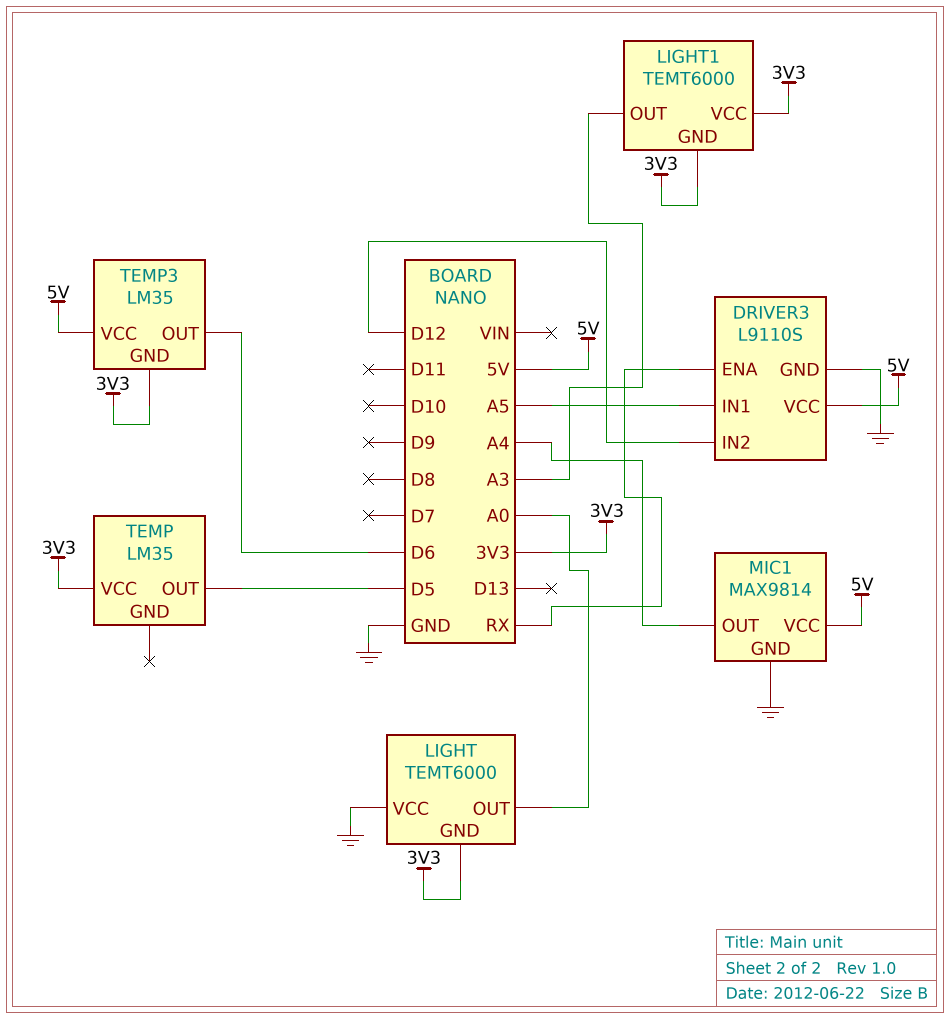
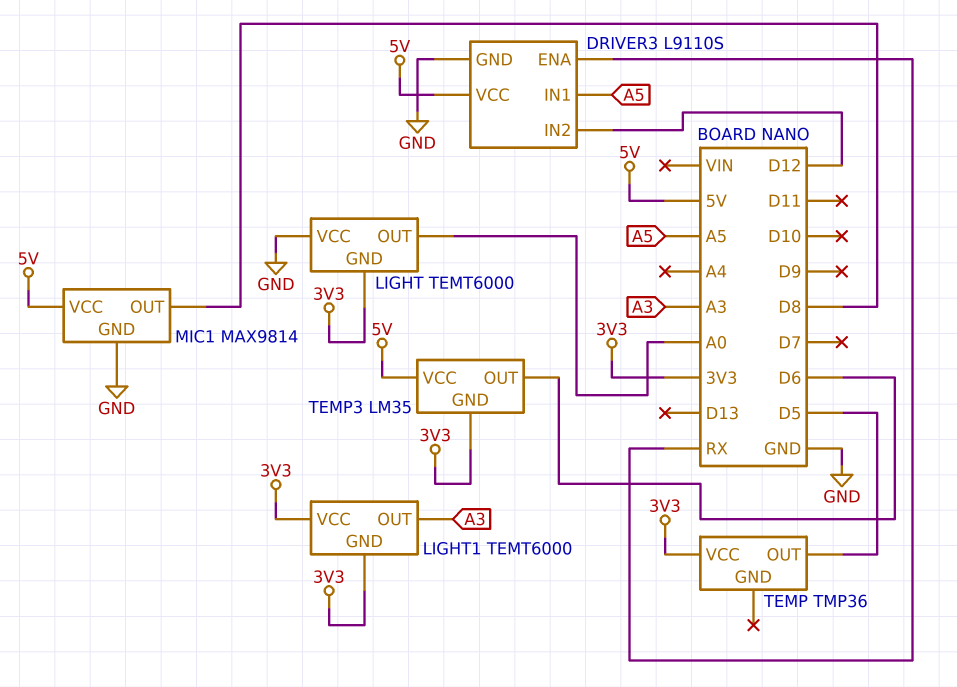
MIC1 pin OUT: A4 -> D8
TEMP: LM35 -> TMP36

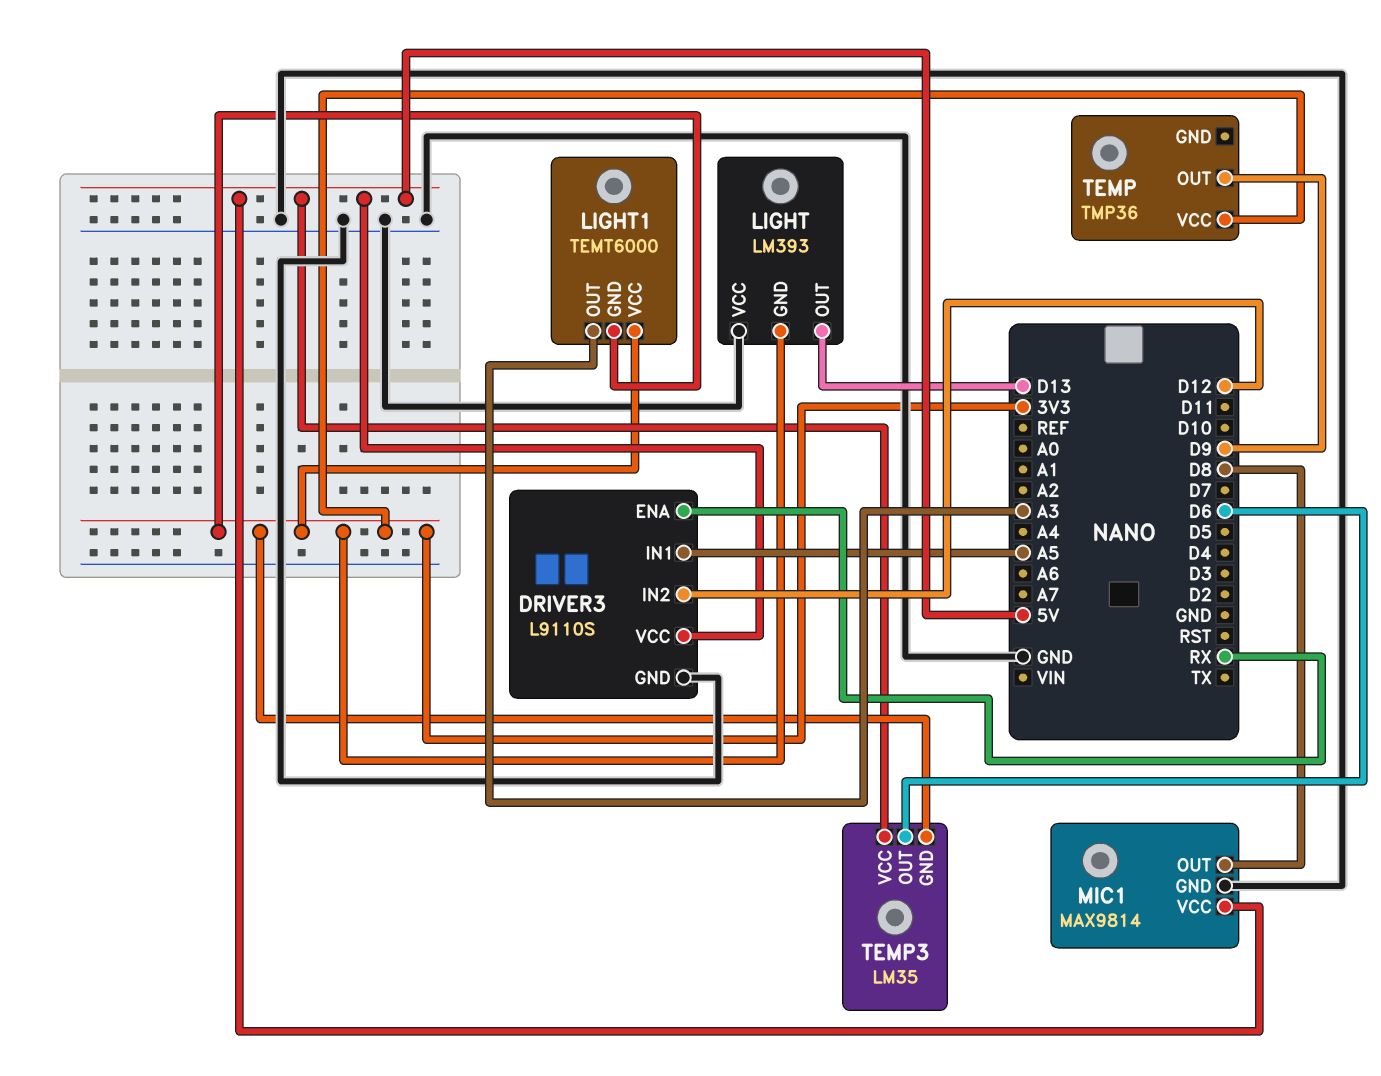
LIGHT: TEMT6000 -> LM393
LIGHT pin OUT: A0 -> D13
TEMP pin OUT: D5 -> D9

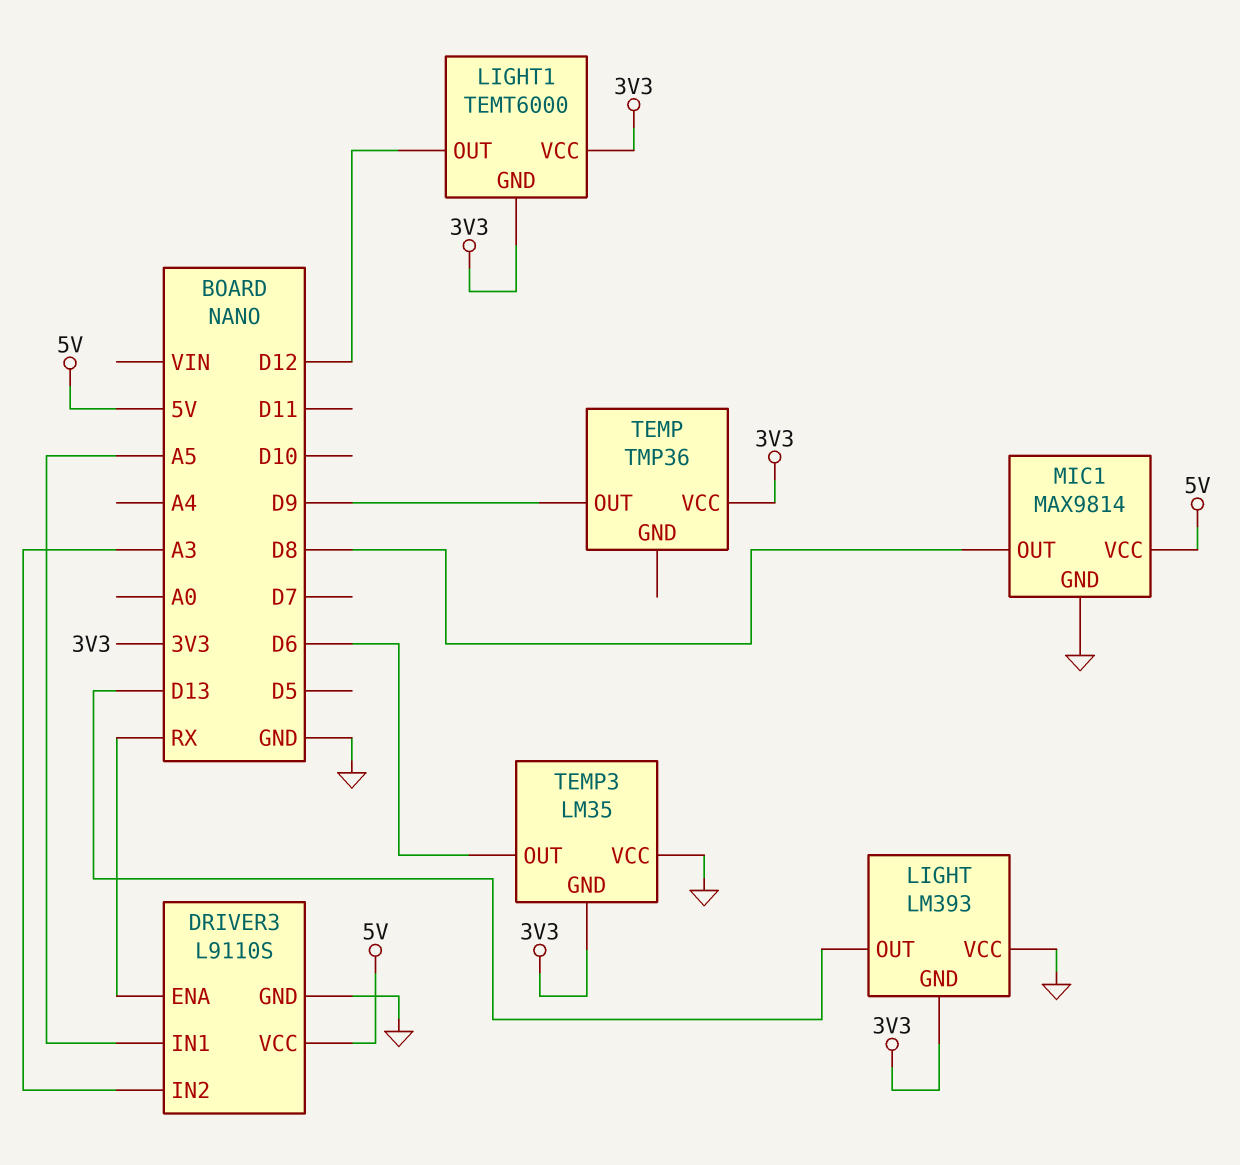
DRIVER3 pin IN2: D12 -> A3
LIGHT1 pin OUT: A3 -> D12
TEMP3 pin VCC: 5V -> GND

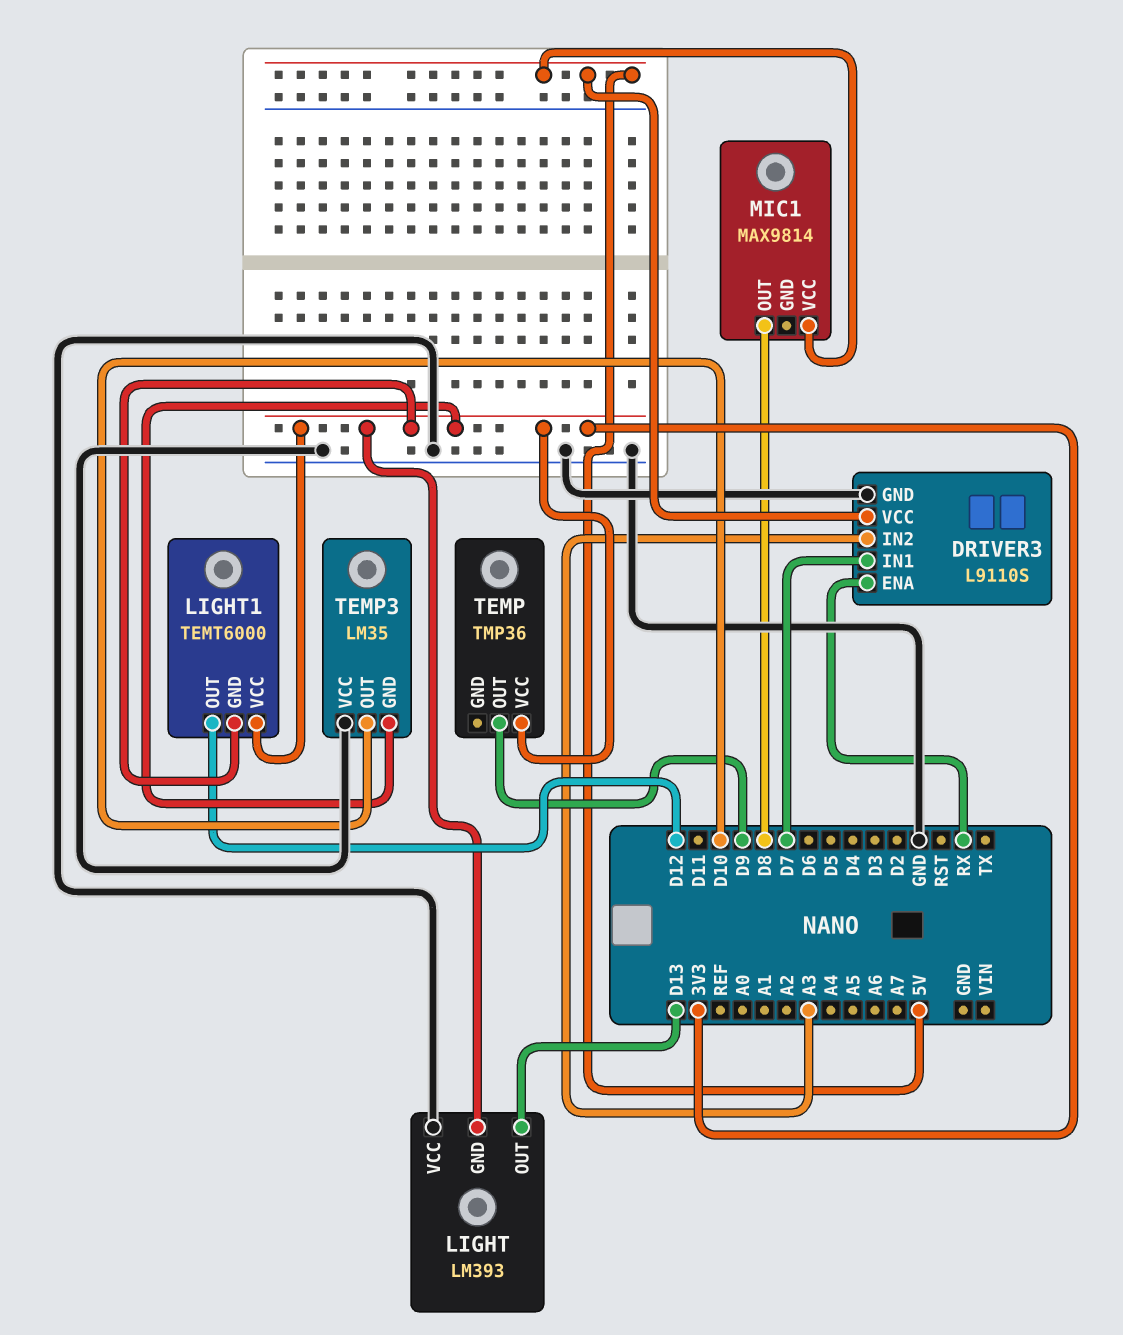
DRIVER3 pin IN1: A5 -> D7
MIC1 pin GND: GND -> none
TEMP3 pin OUT: D6 -> D10

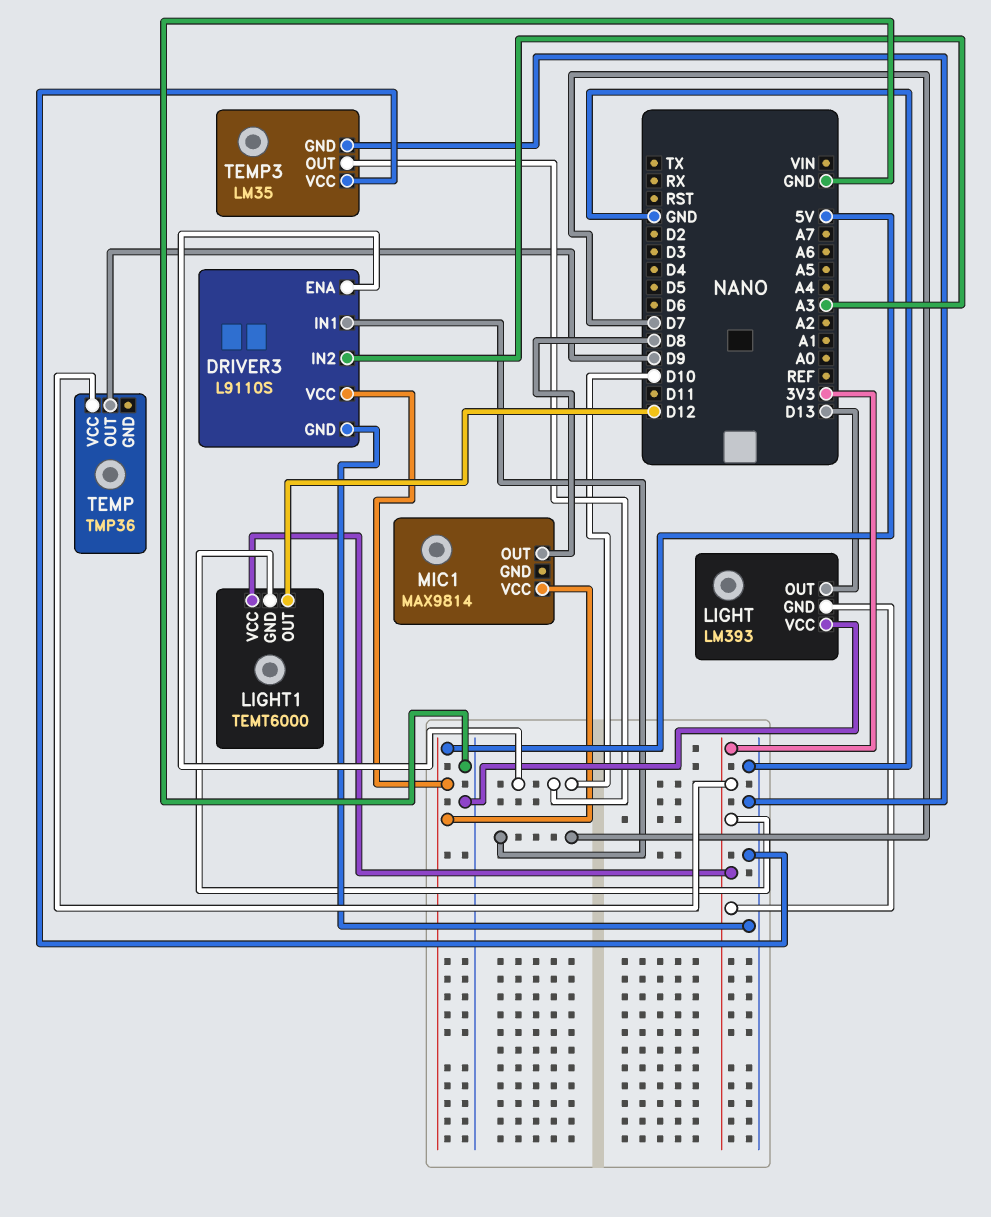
DRIVER3 pin ENA: RX -> D10
TEMP3 pin GND: 3V3 -> GND

